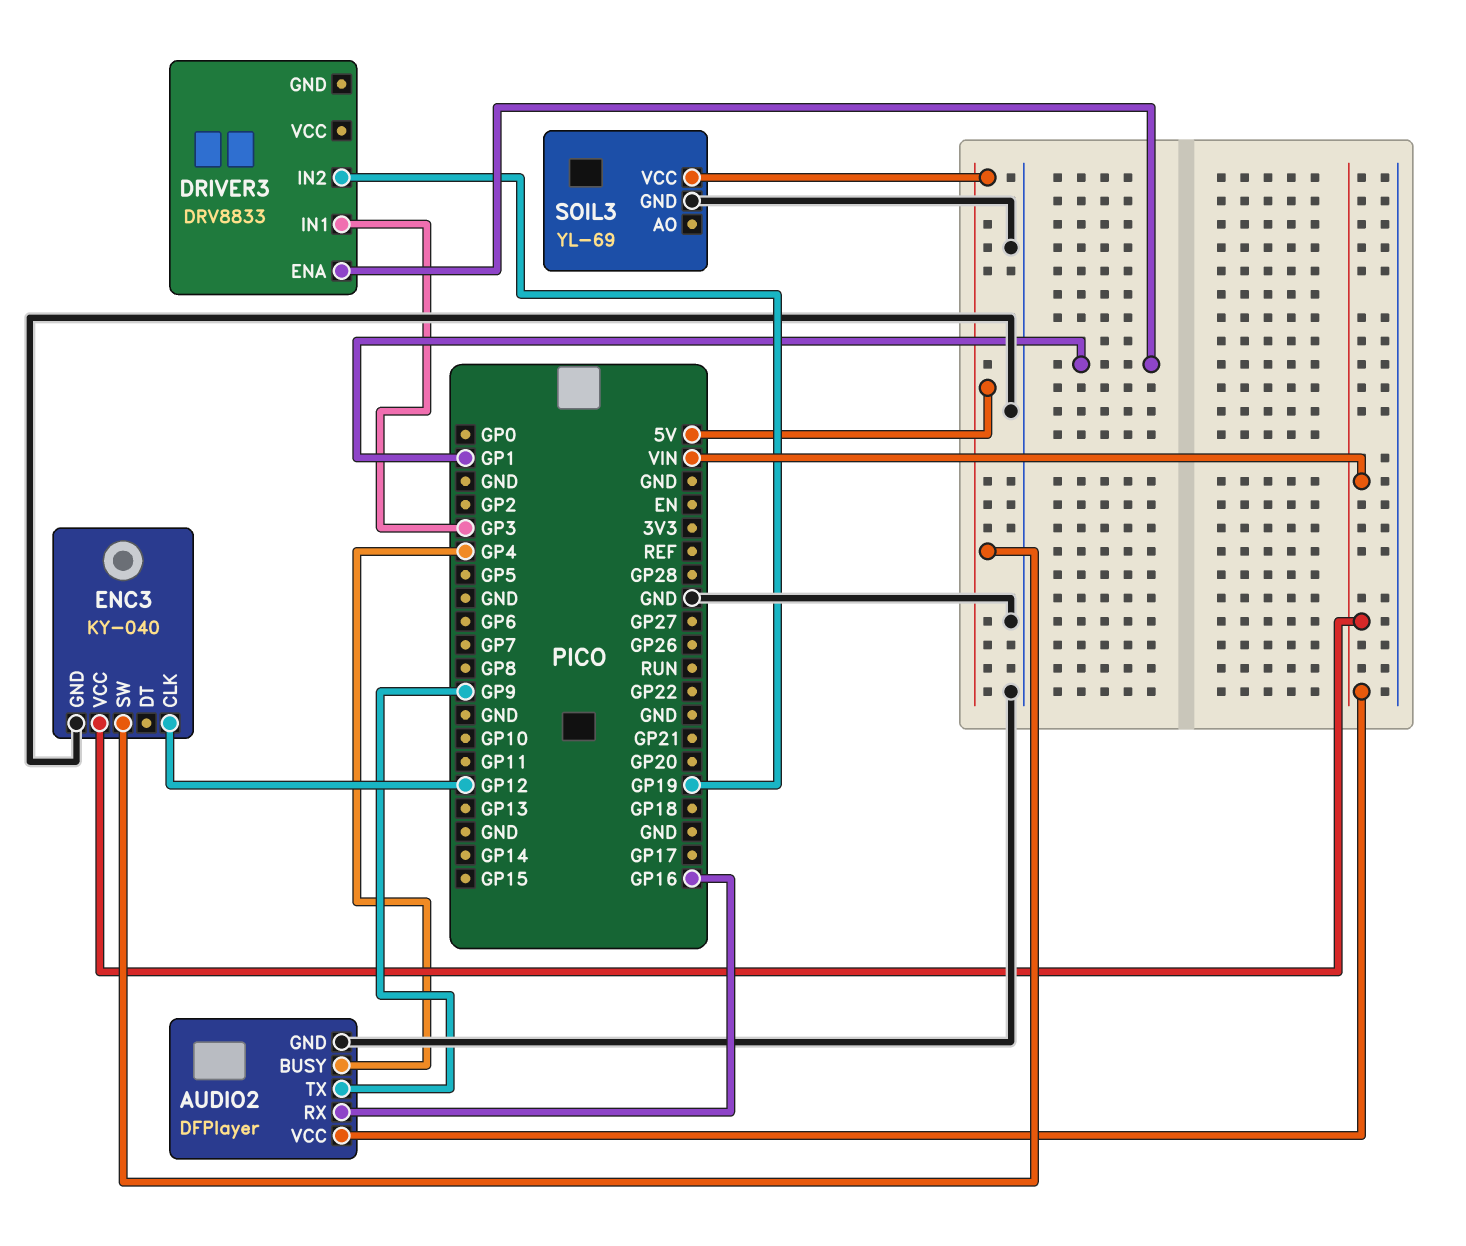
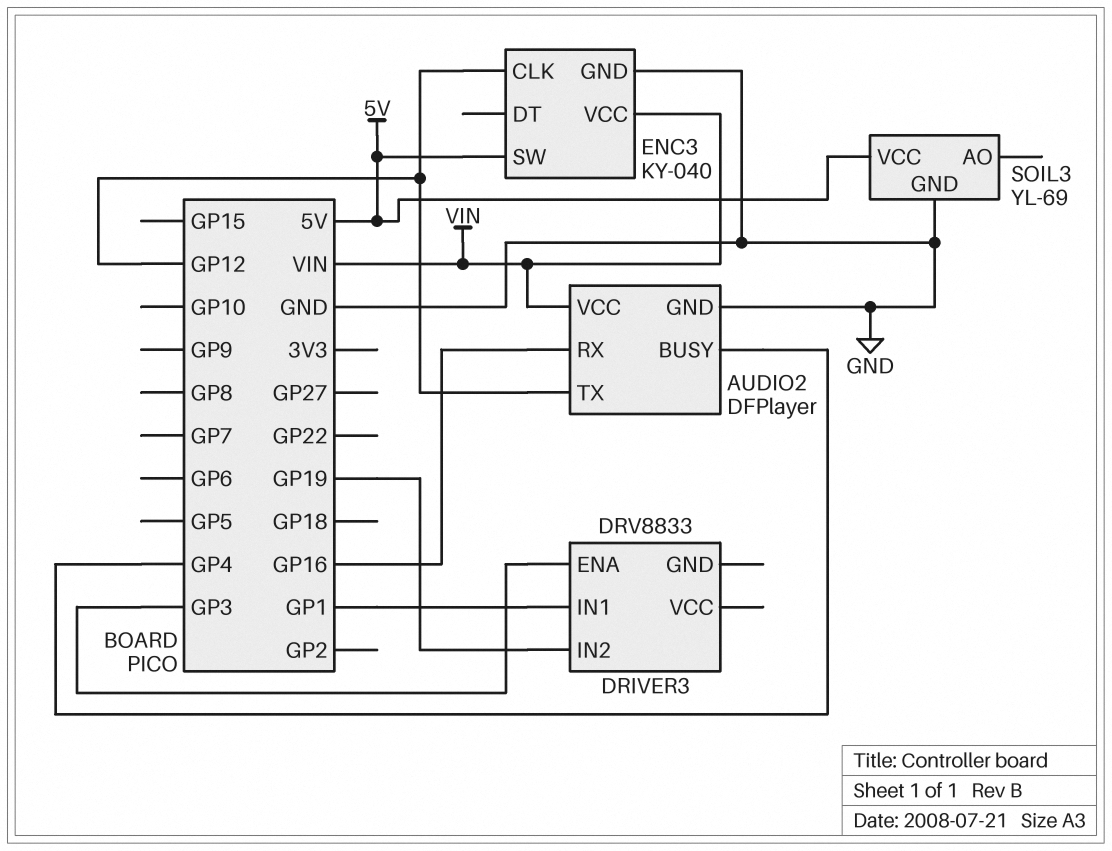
AUDIO2 pin TX: GP9 -> GP12
DRIVER3 pin ENA: GP1 -> GP3
DRIVER3 pin IN1: GP3 -> GP1

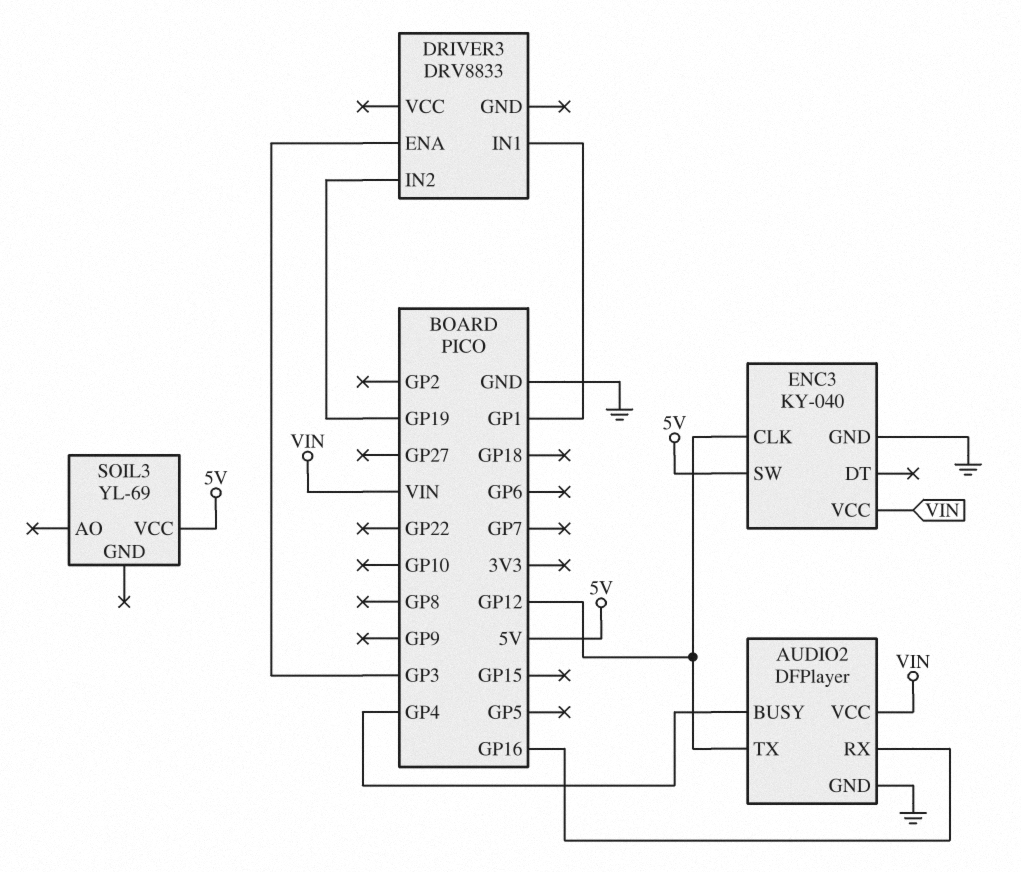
SOIL3 pin GND: GND -> none

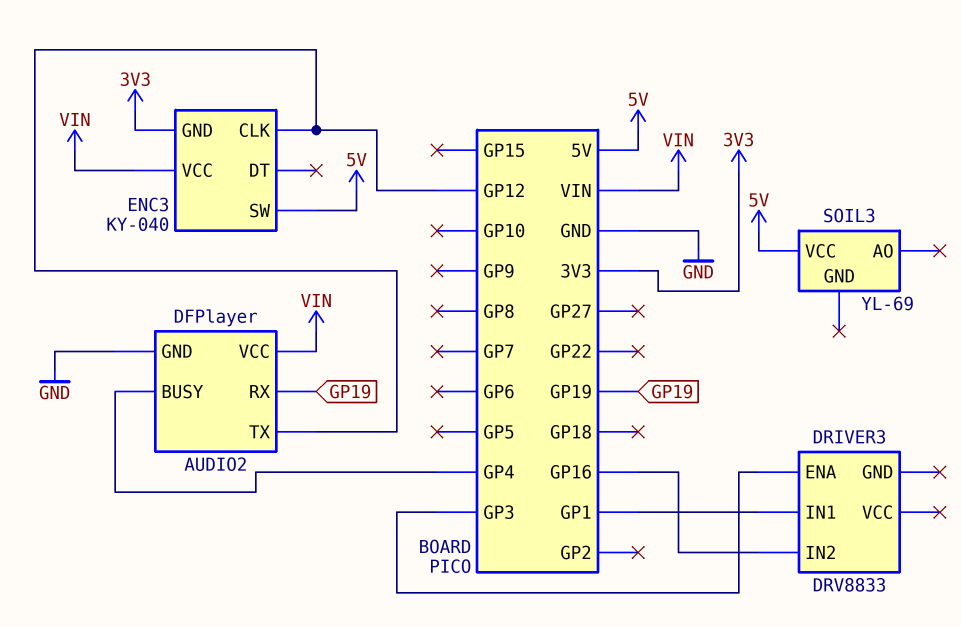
AUDIO2 pin RX: GP16 -> GP19
DRIVER3 pin IN2: GP19 -> GP16
ENC3 pin GND: GND -> 3V3

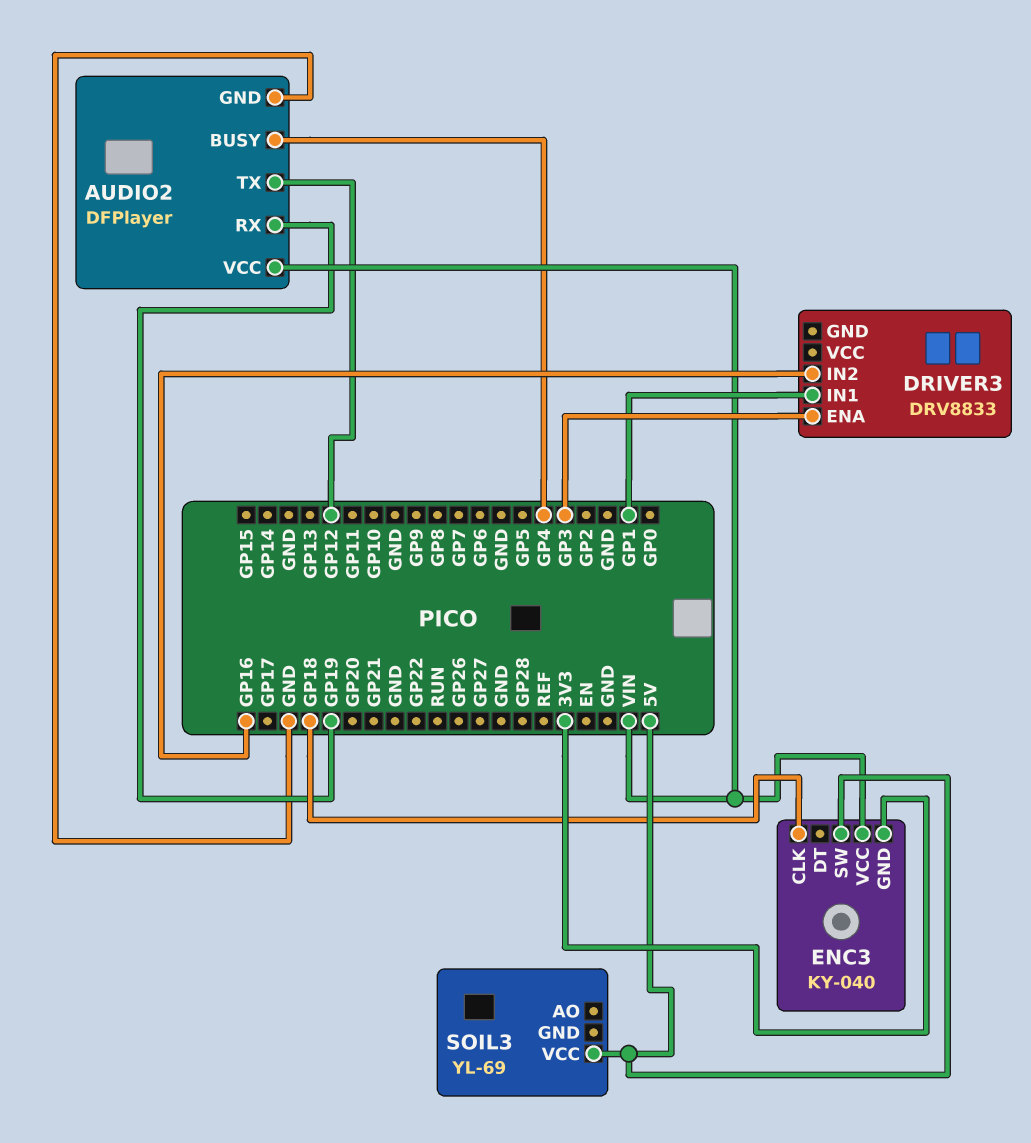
ENC3 pin CLK: GP12 -> GP18

